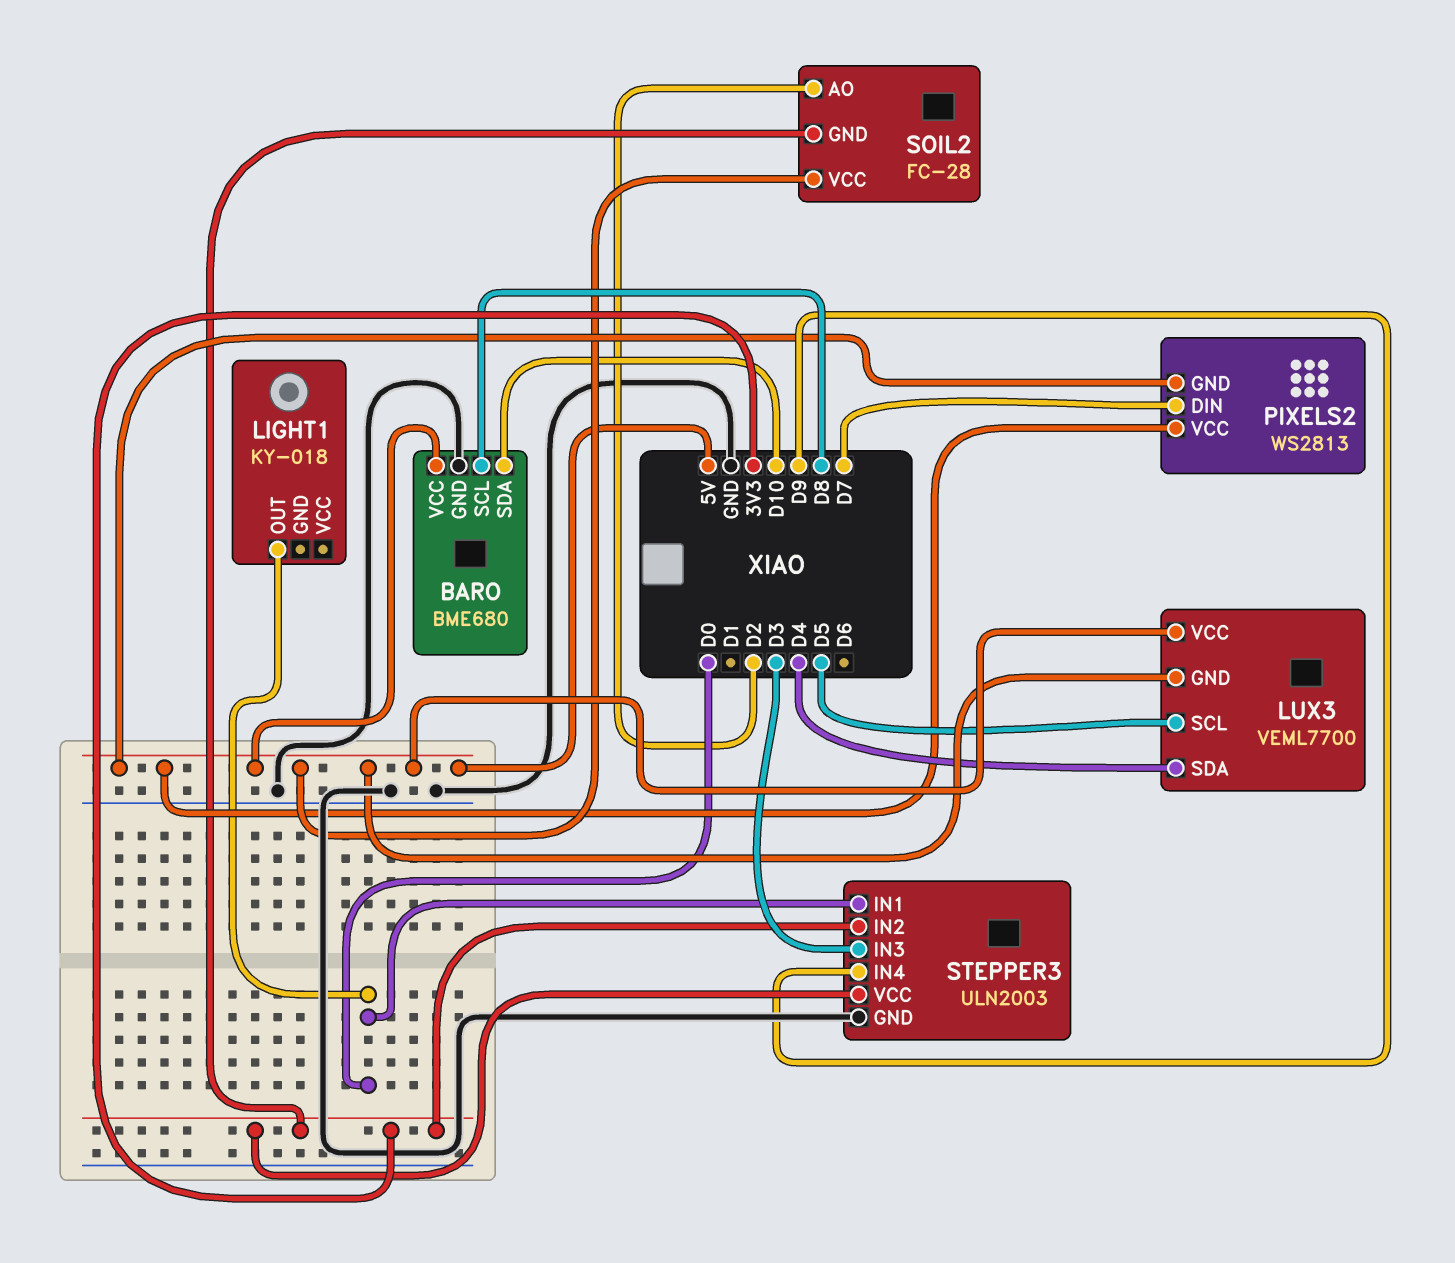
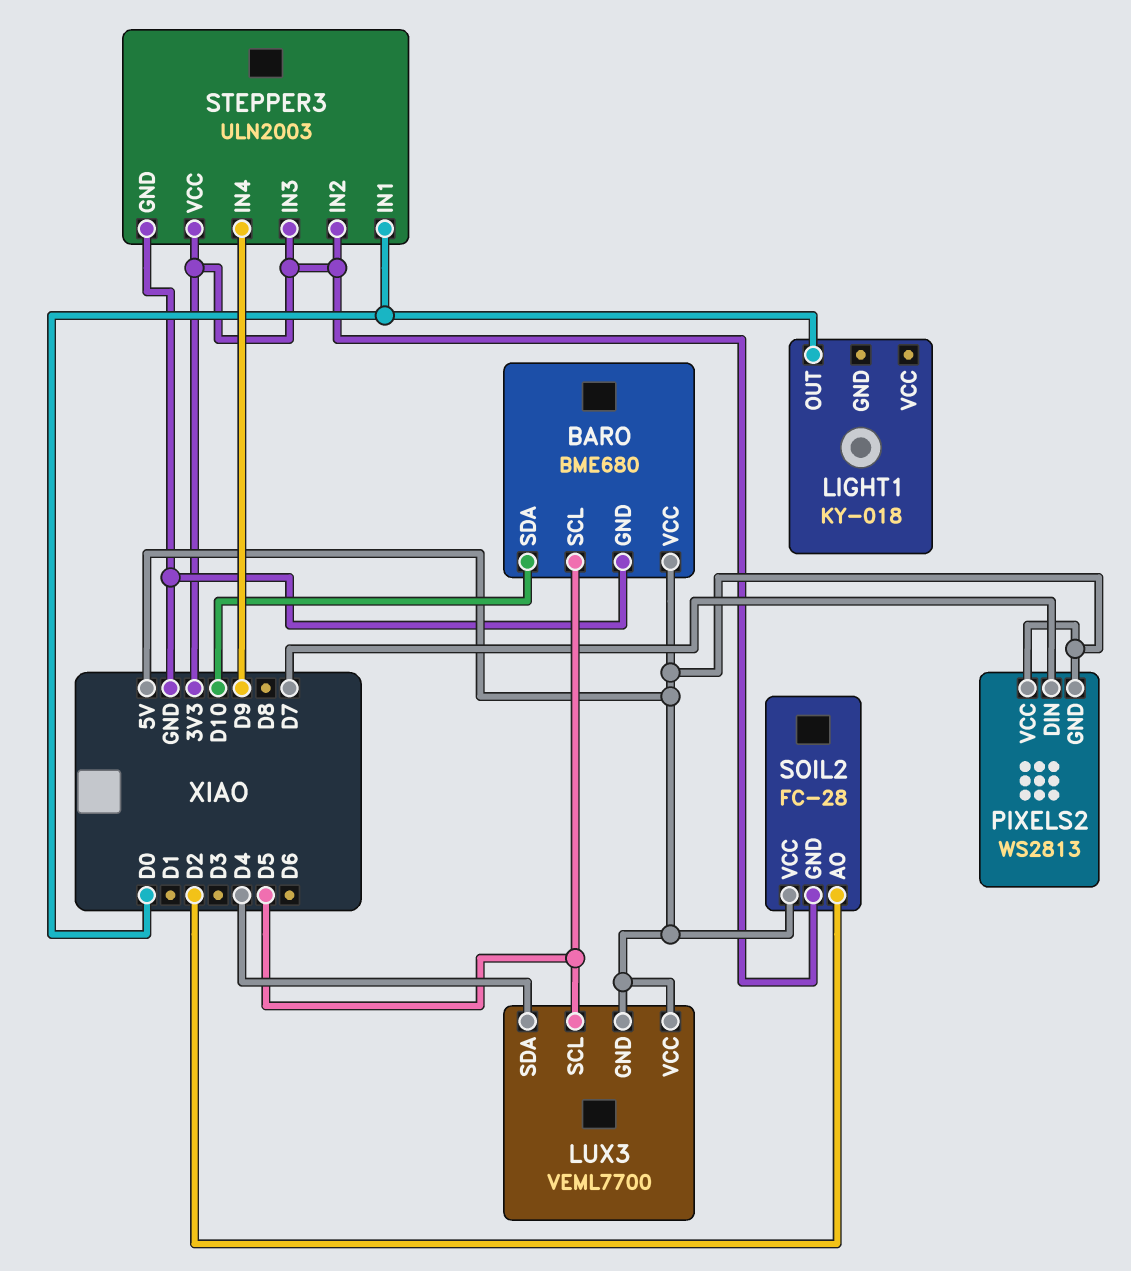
BARO pin SCL: D8 -> D5
STEPPER3 pin IN3: D3 -> 3V3

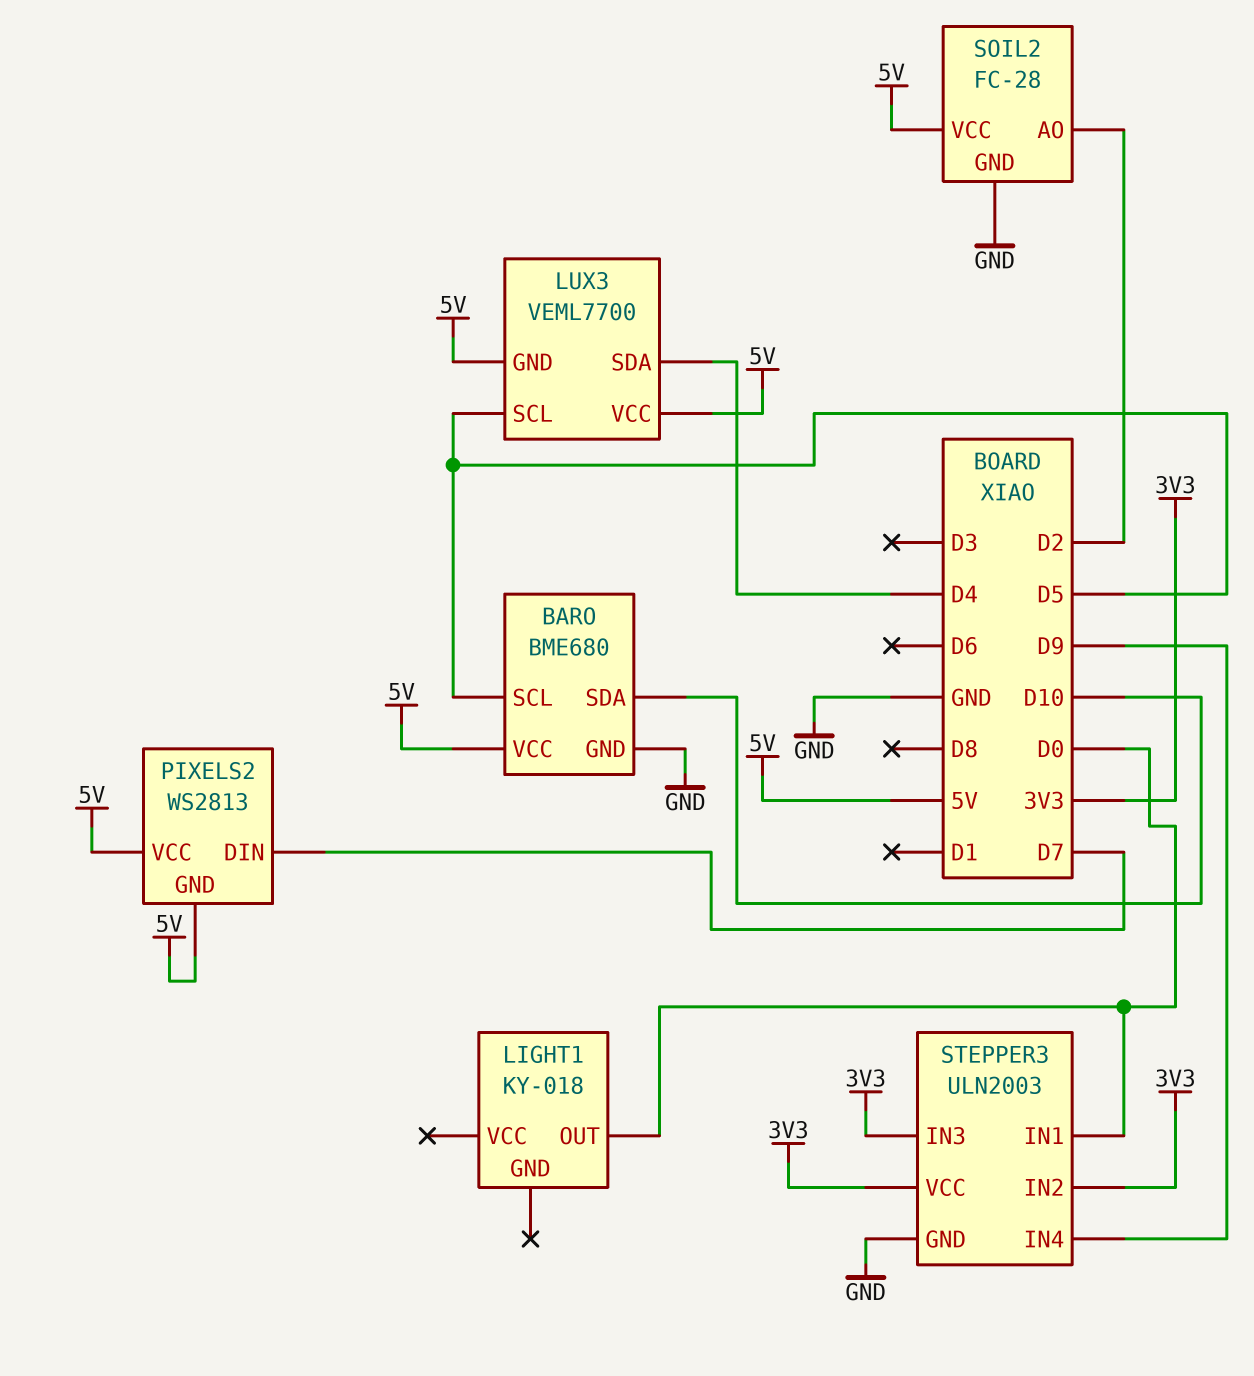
SOIL2 pin GND: 3V3 -> GND

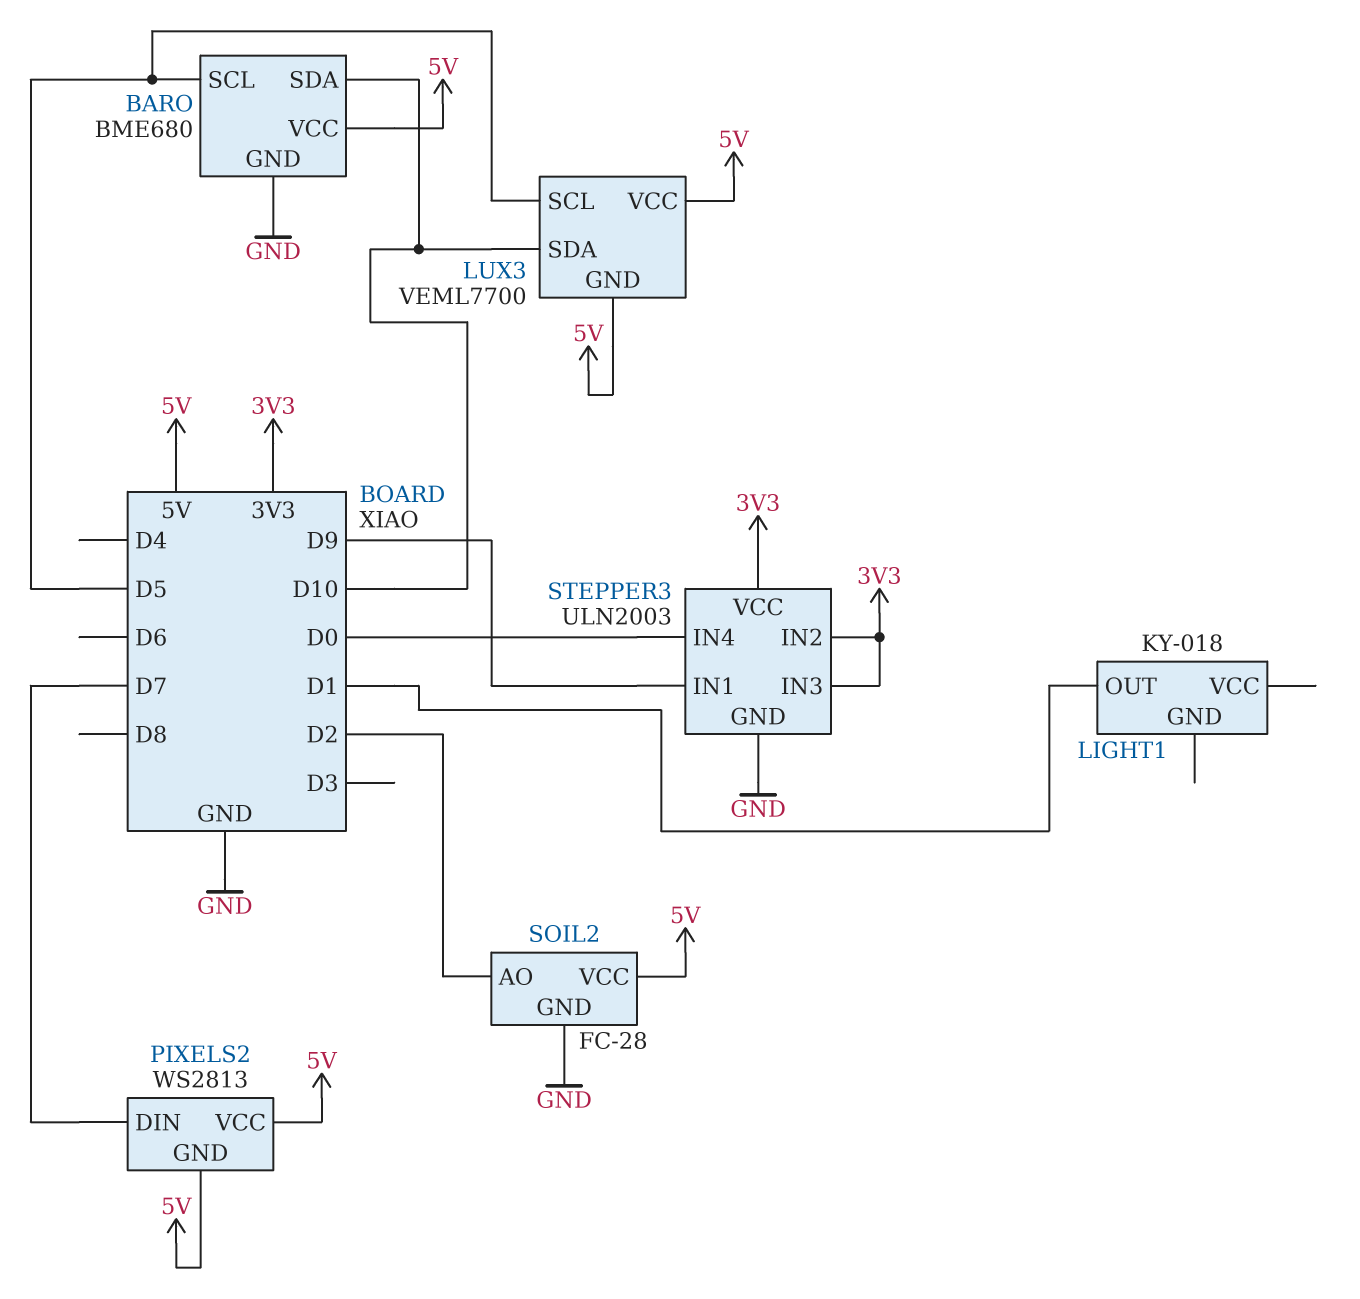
LIGHT1 pin OUT: D0 -> D1
LUX3 pin SDA: D4 -> D10
STEPPER3 pin IN1: D0 -> D9
STEPPER3 pin IN4: D9 -> D0

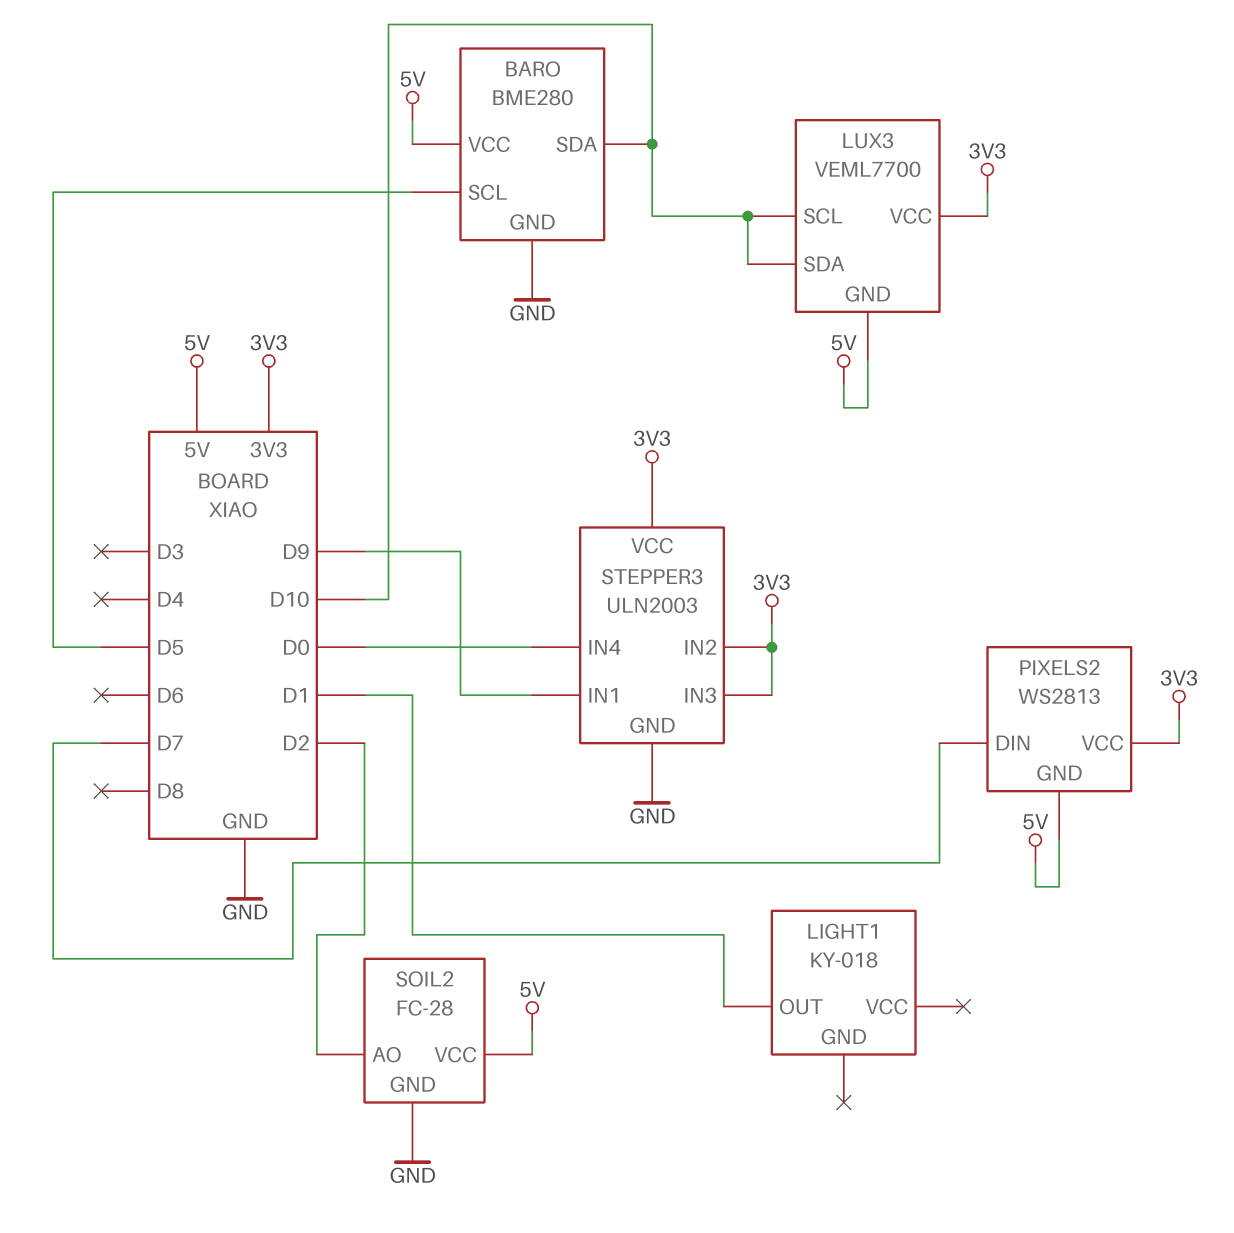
BARO: BME680 -> BME280
LUX3 pin SCL: D5 -> D10
LUX3 pin VCC: 5V -> 3V3
PIXELS2 pin VCC: 5V -> 3V3

